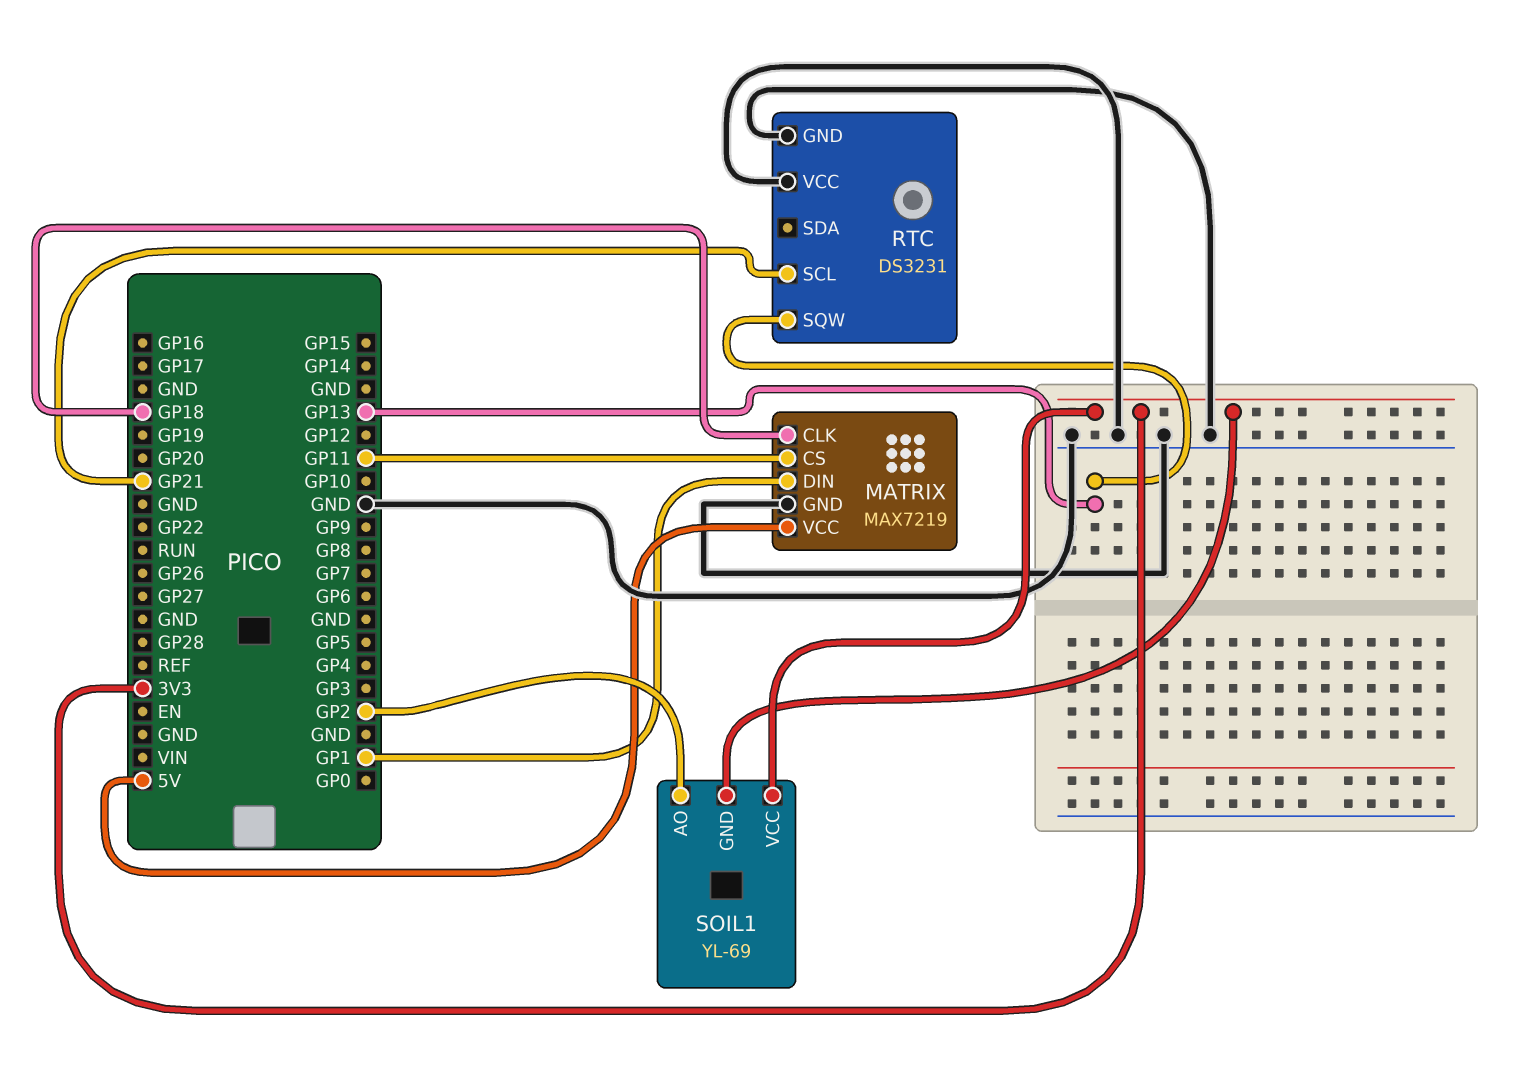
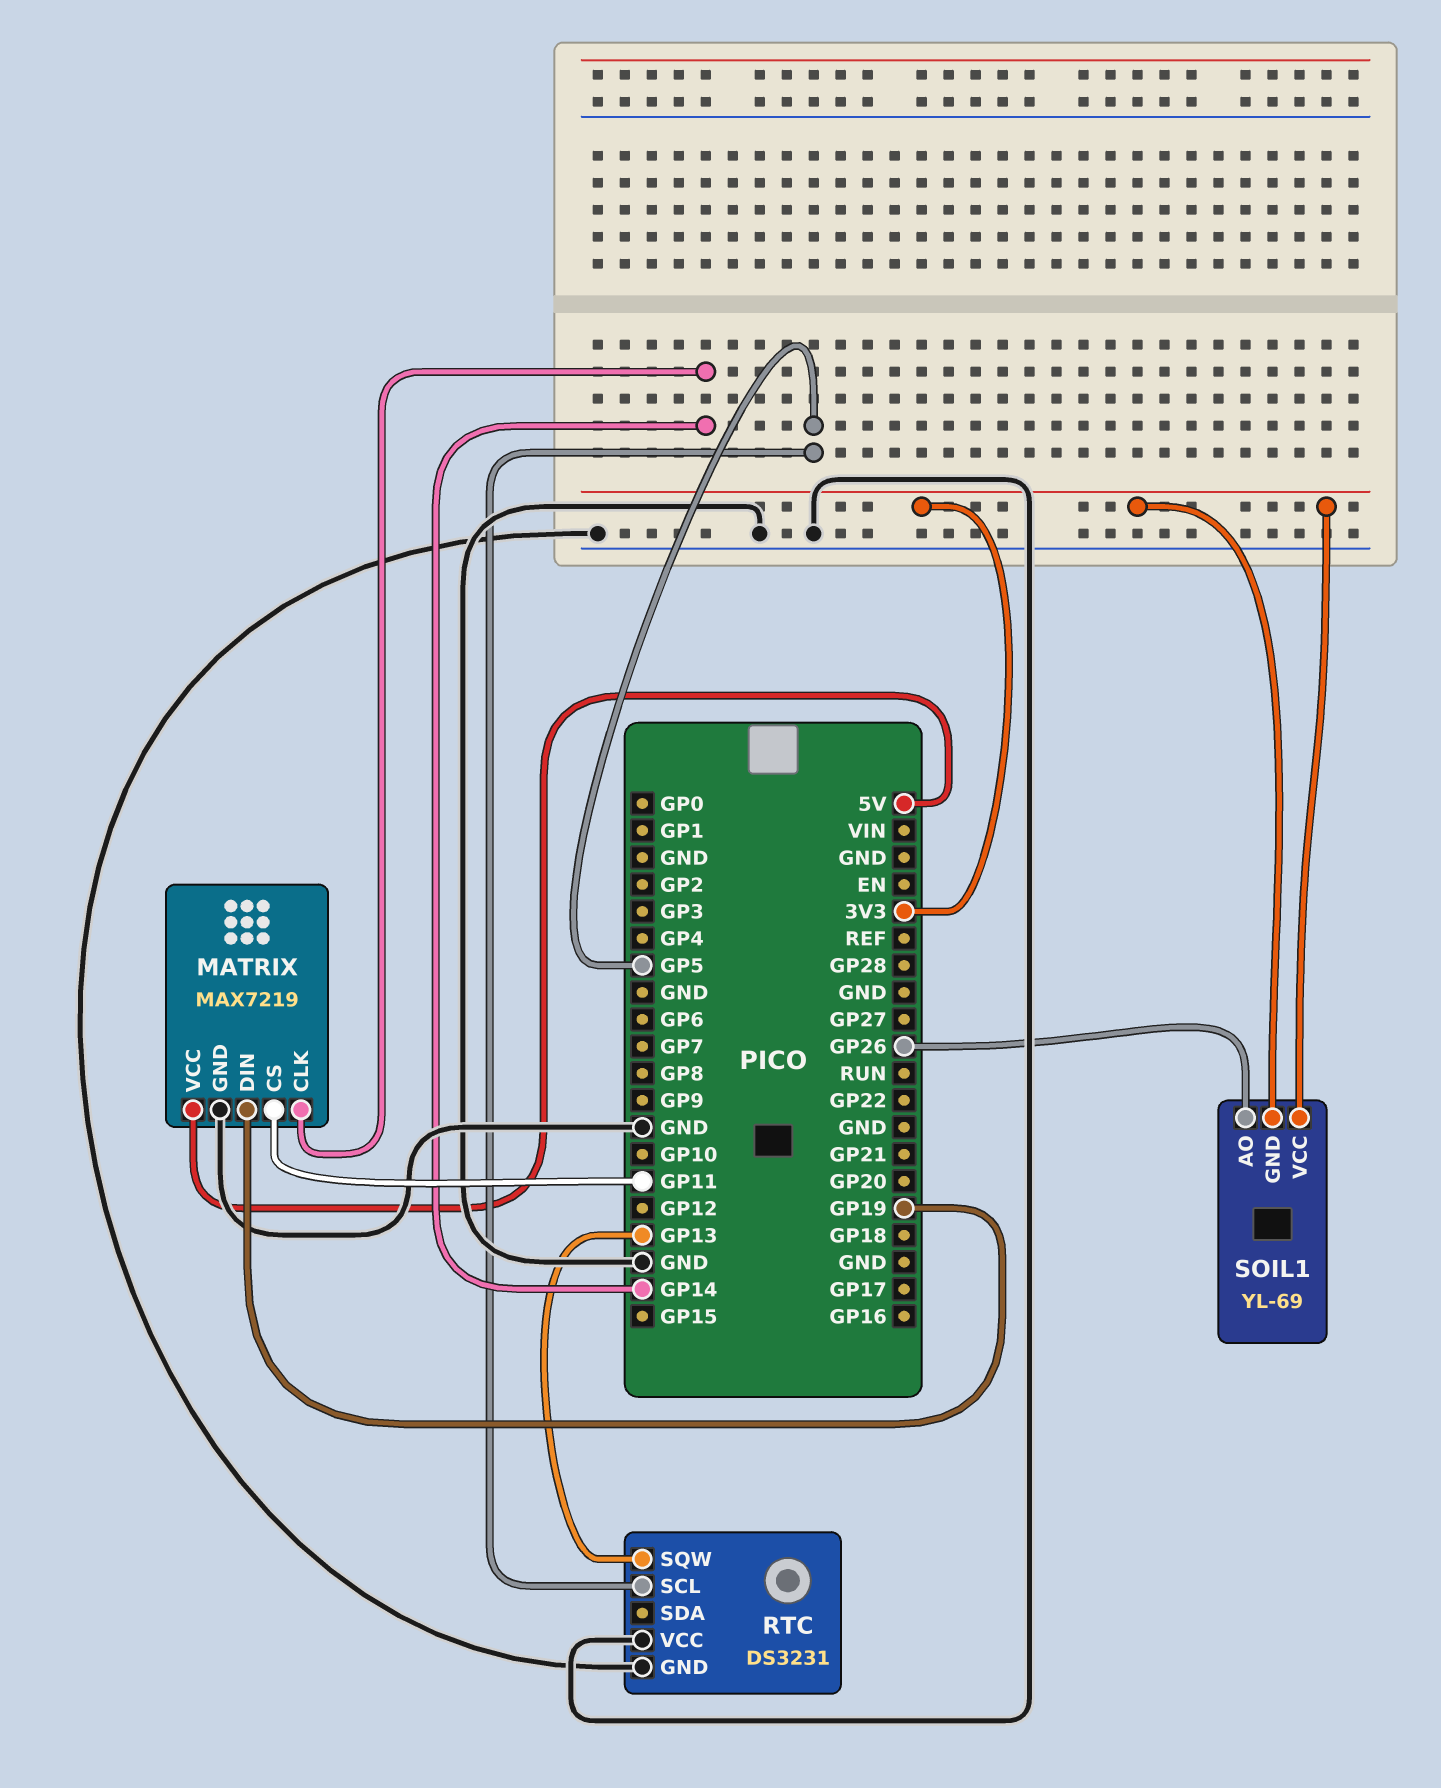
MATRIX pin CLK: GP18 -> GP14
MATRIX pin DIN: GP1 -> GP19
RTC pin SCL: GP21 -> GP5
SOIL1 pin AO: GP2 -> GP26

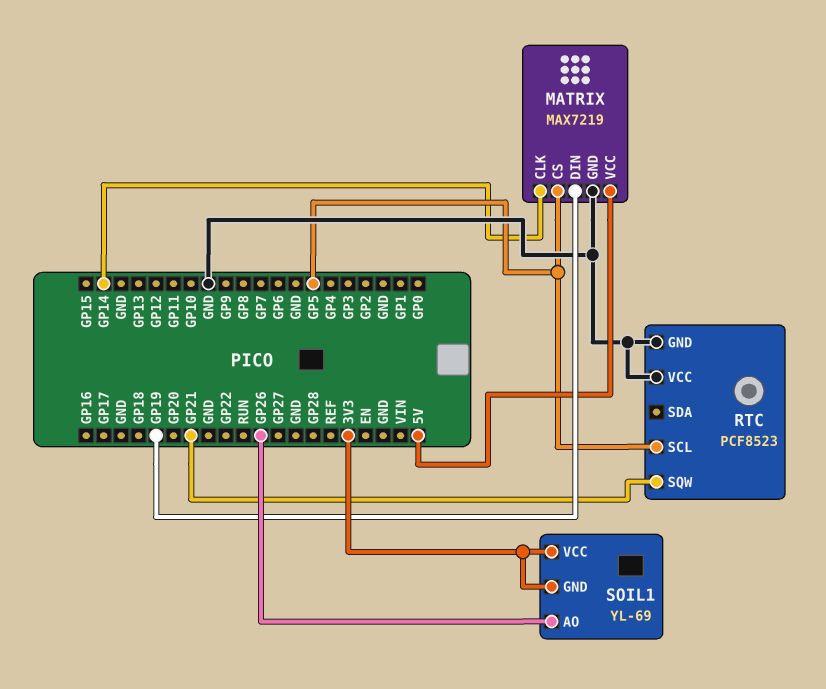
MATRIX pin CS: GP11 -> GP5
RTC: DS3231 -> PCF8523
RTC pin SQW: GP13 -> GP21

